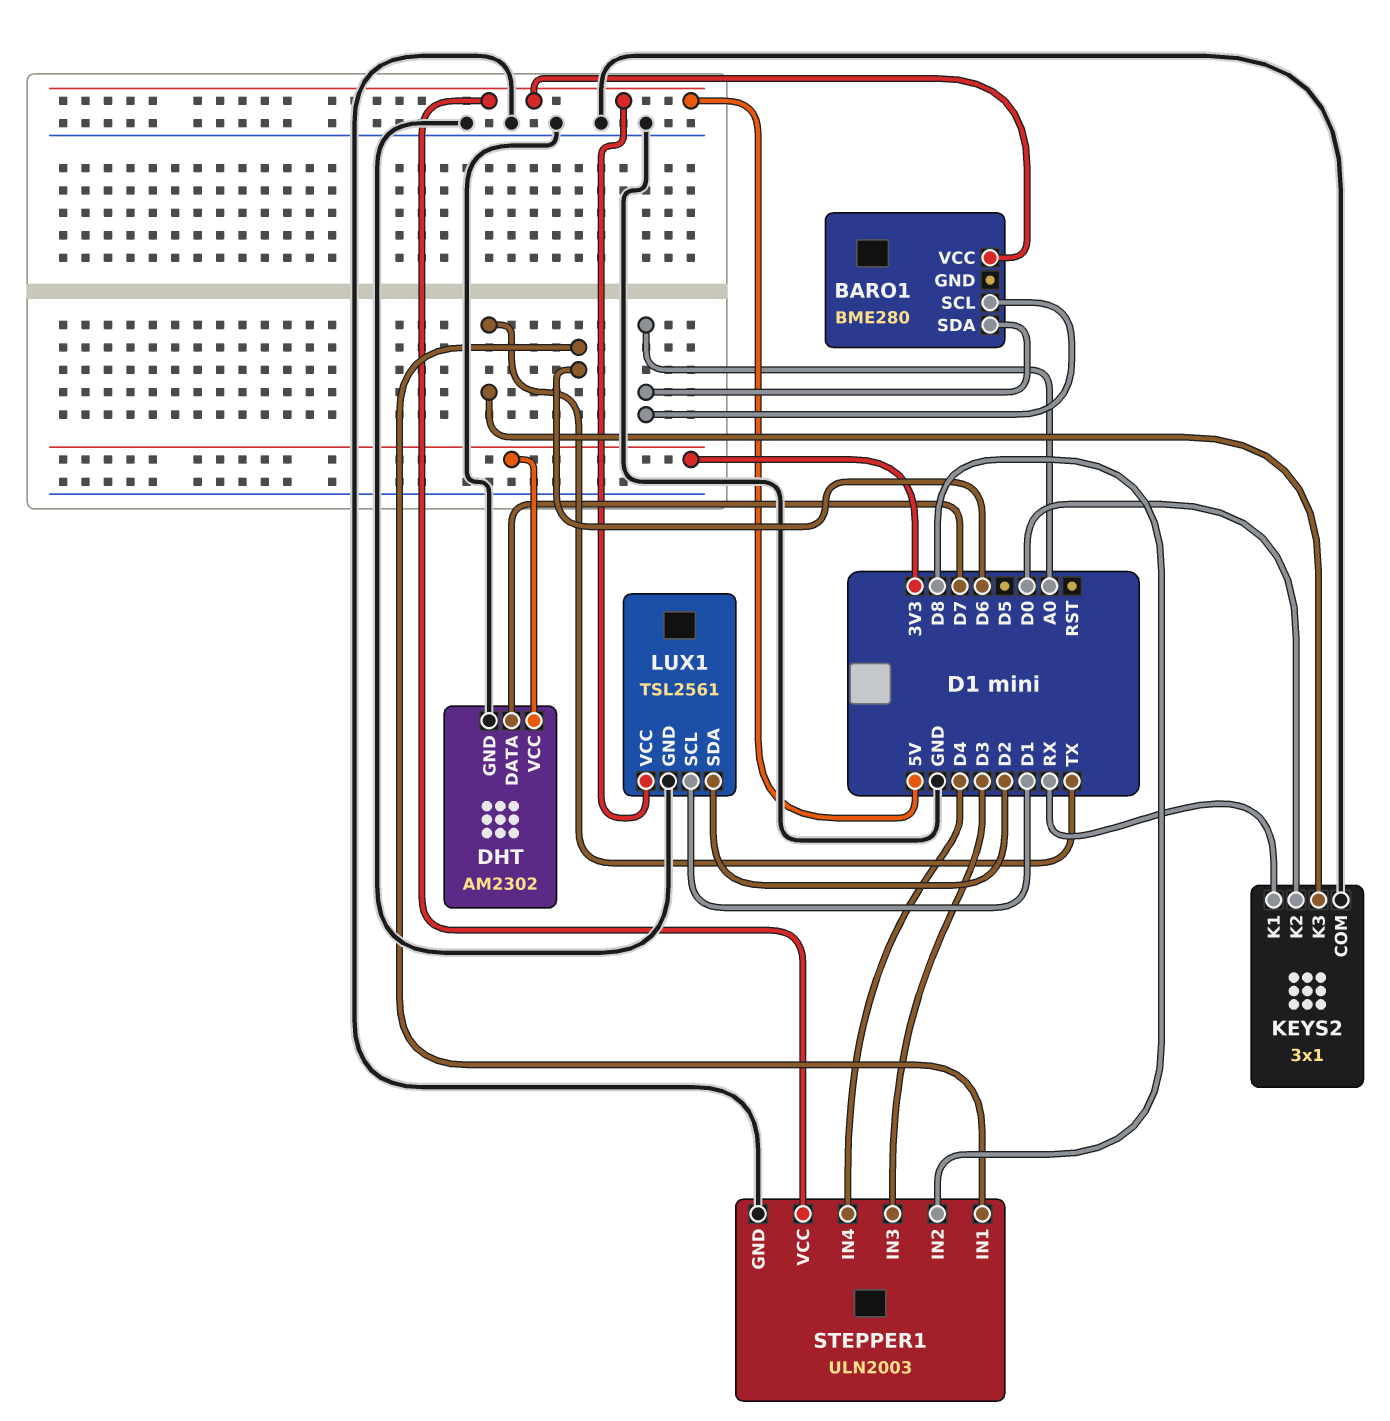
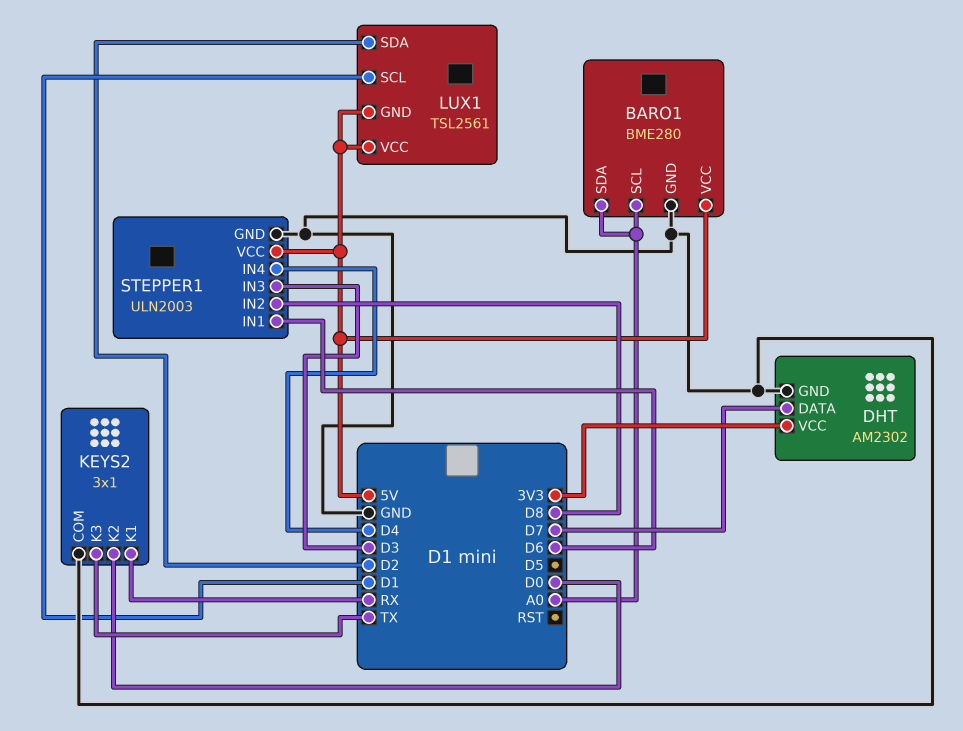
BARO1 pin GND: none -> GND
LUX1 pin GND: GND -> 5V

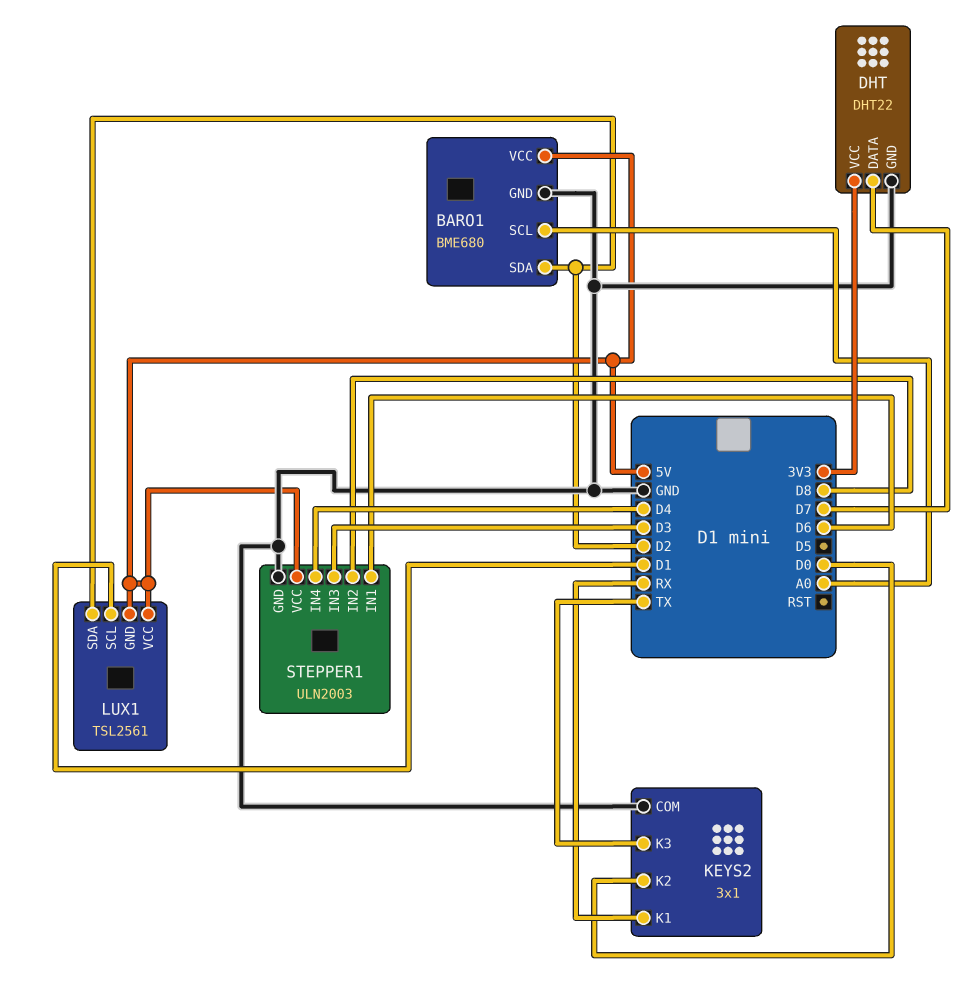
BARO1: BME280 -> BME680
BARO1 pin SDA: A0 -> D2
DHT: AM2302 -> DHT22

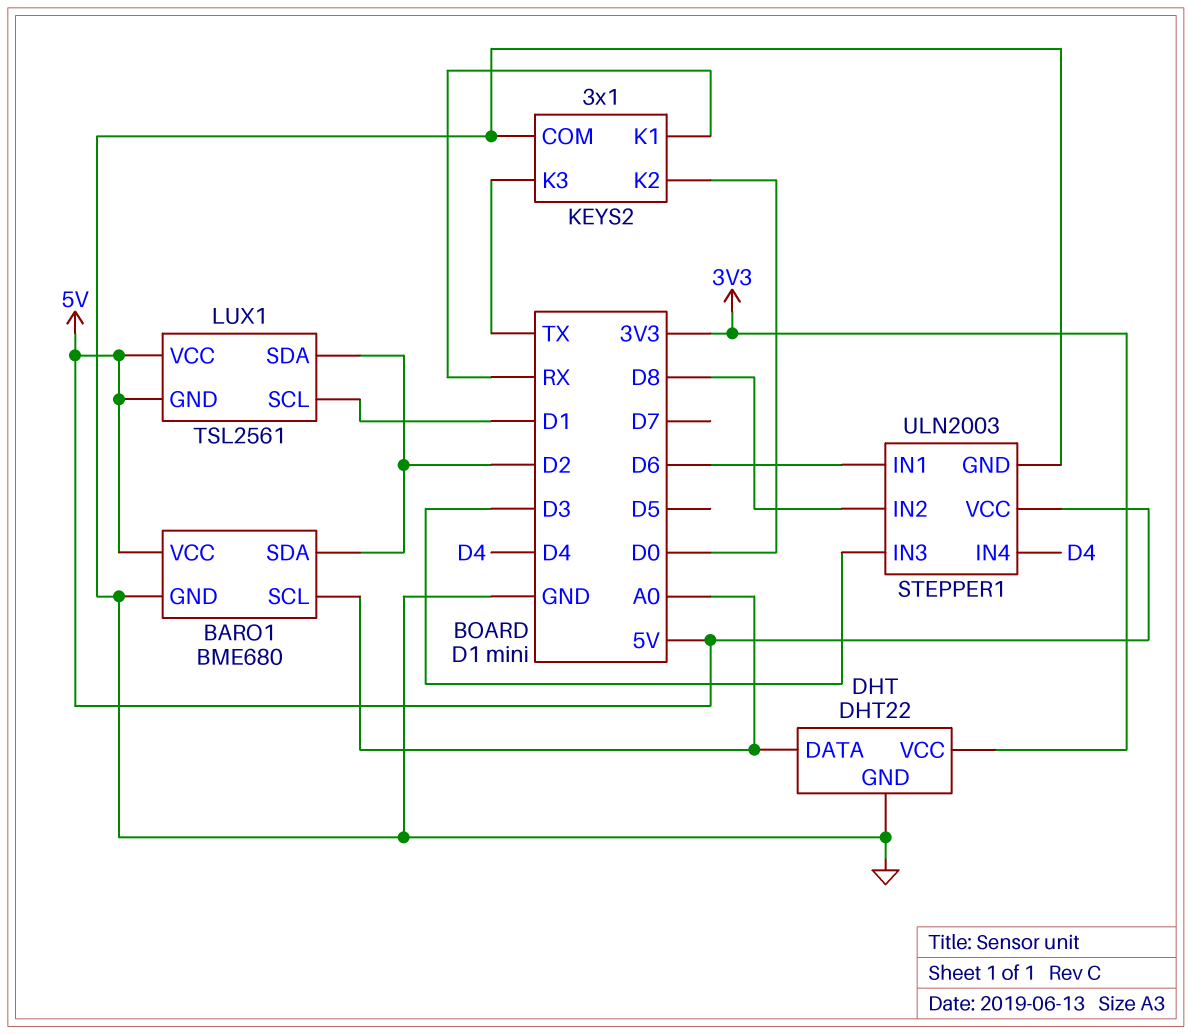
DHT pin DATA: D7 -> A0

